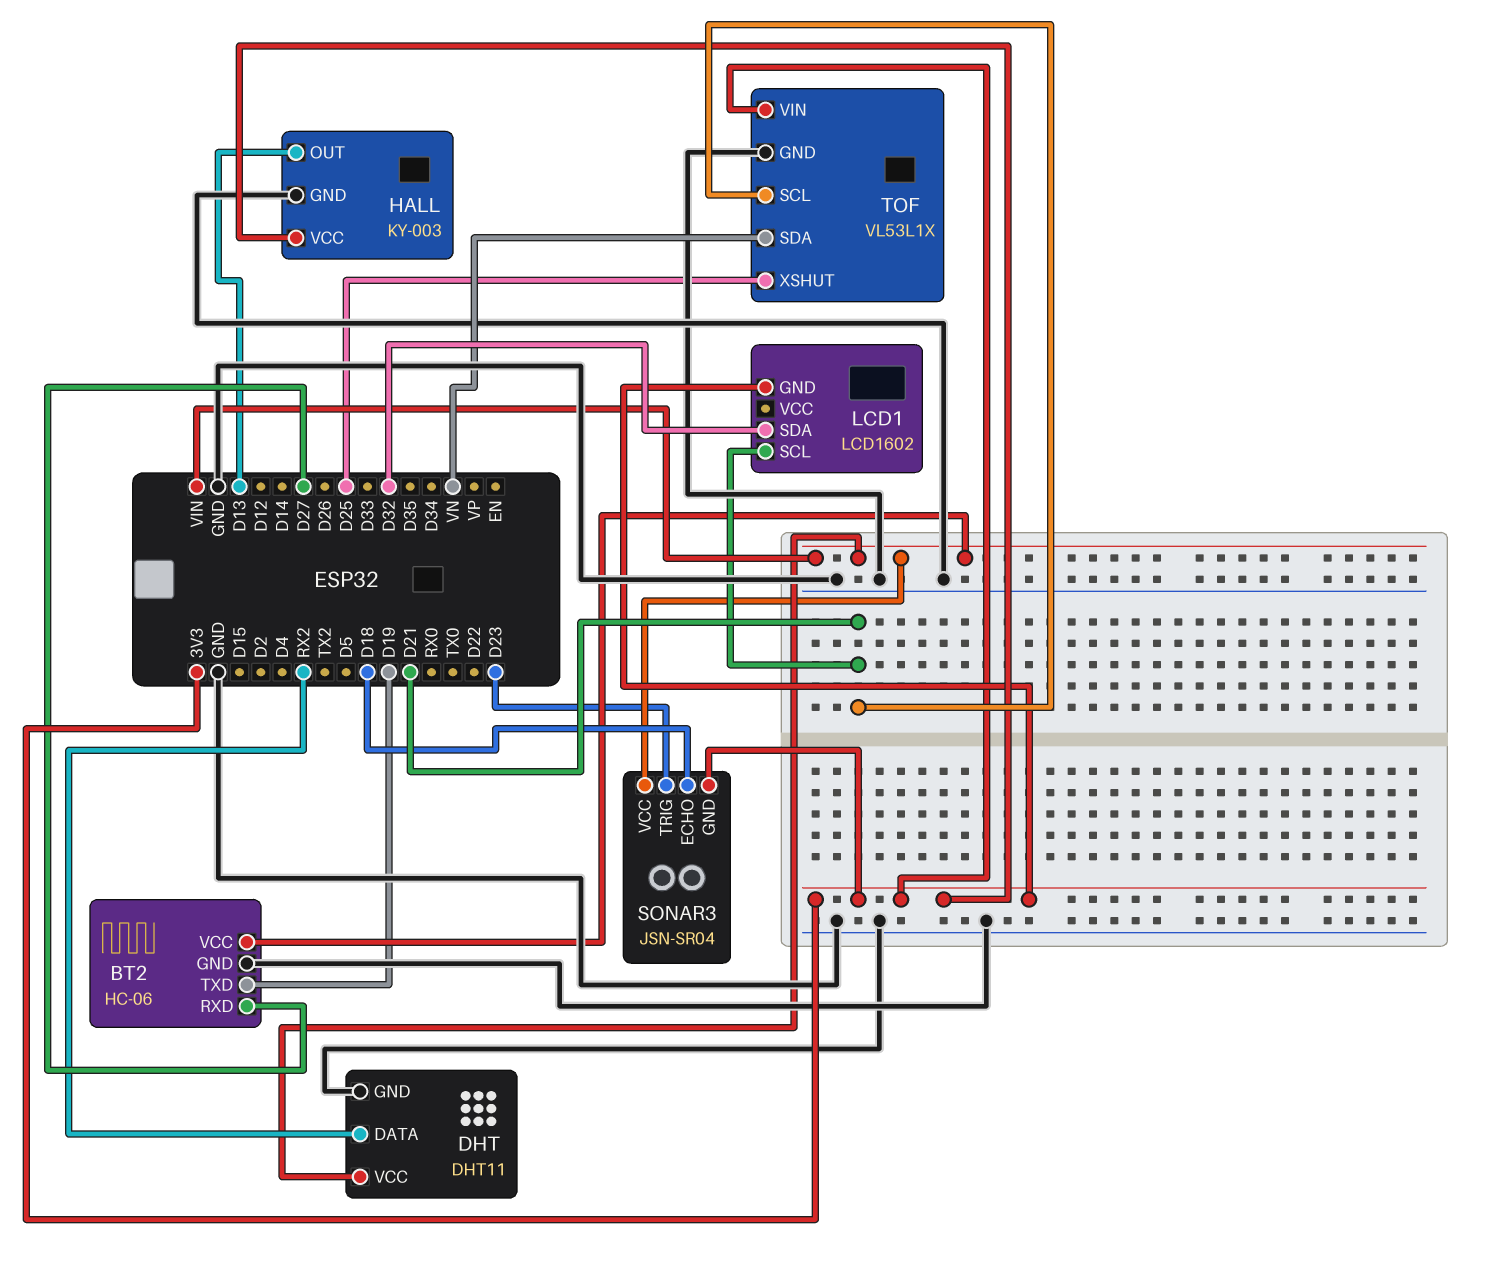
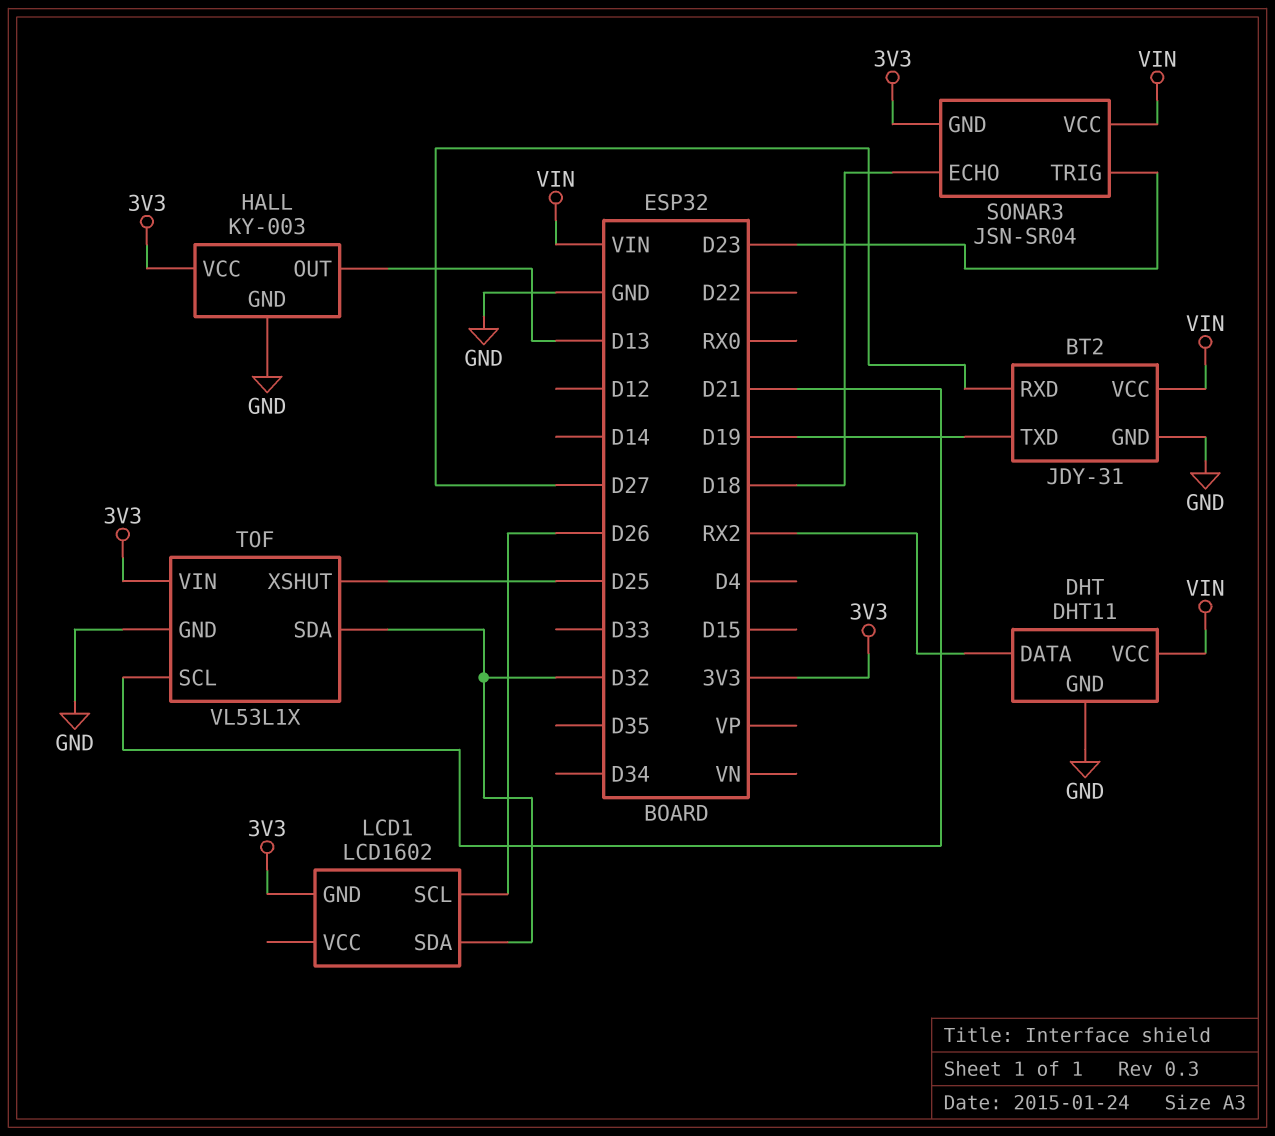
BT2: HC-06 -> JDY-31
LCD1 pin SCL: D21 -> D26
TOF pin SDA: VN -> D32

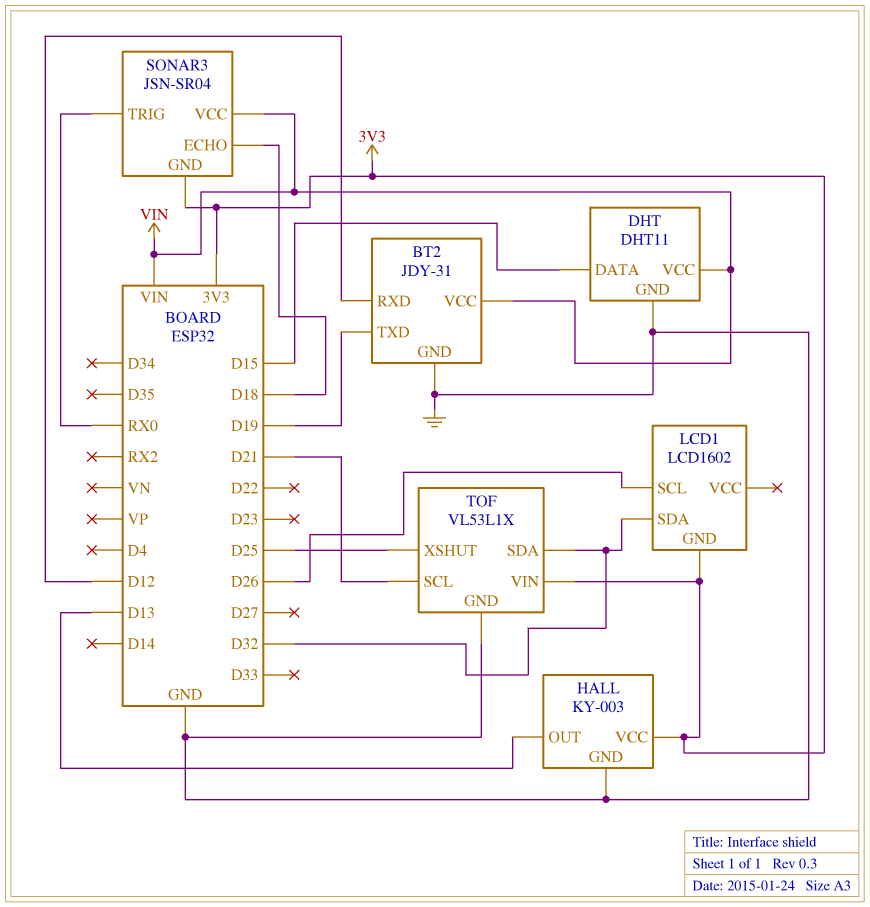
BT2 pin RXD: D27 -> D12
DHT pin DATA: RX2 -> D15
SONAR3 pin TRIG: D23 -> RX0

